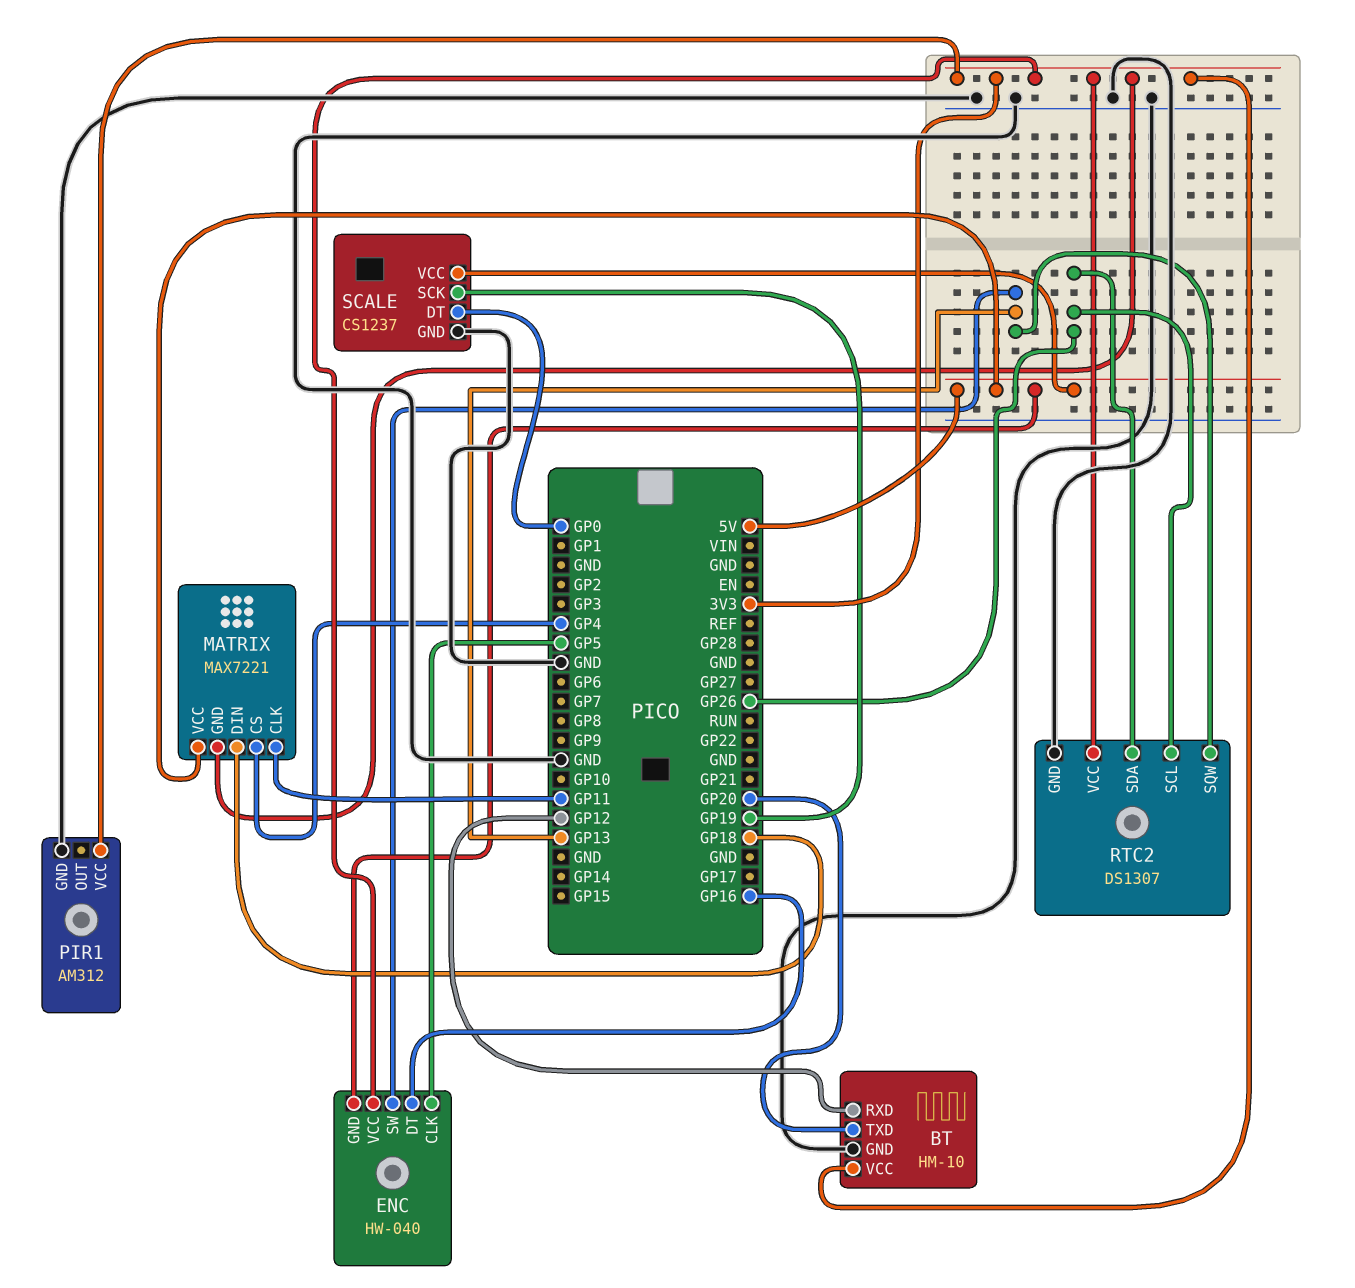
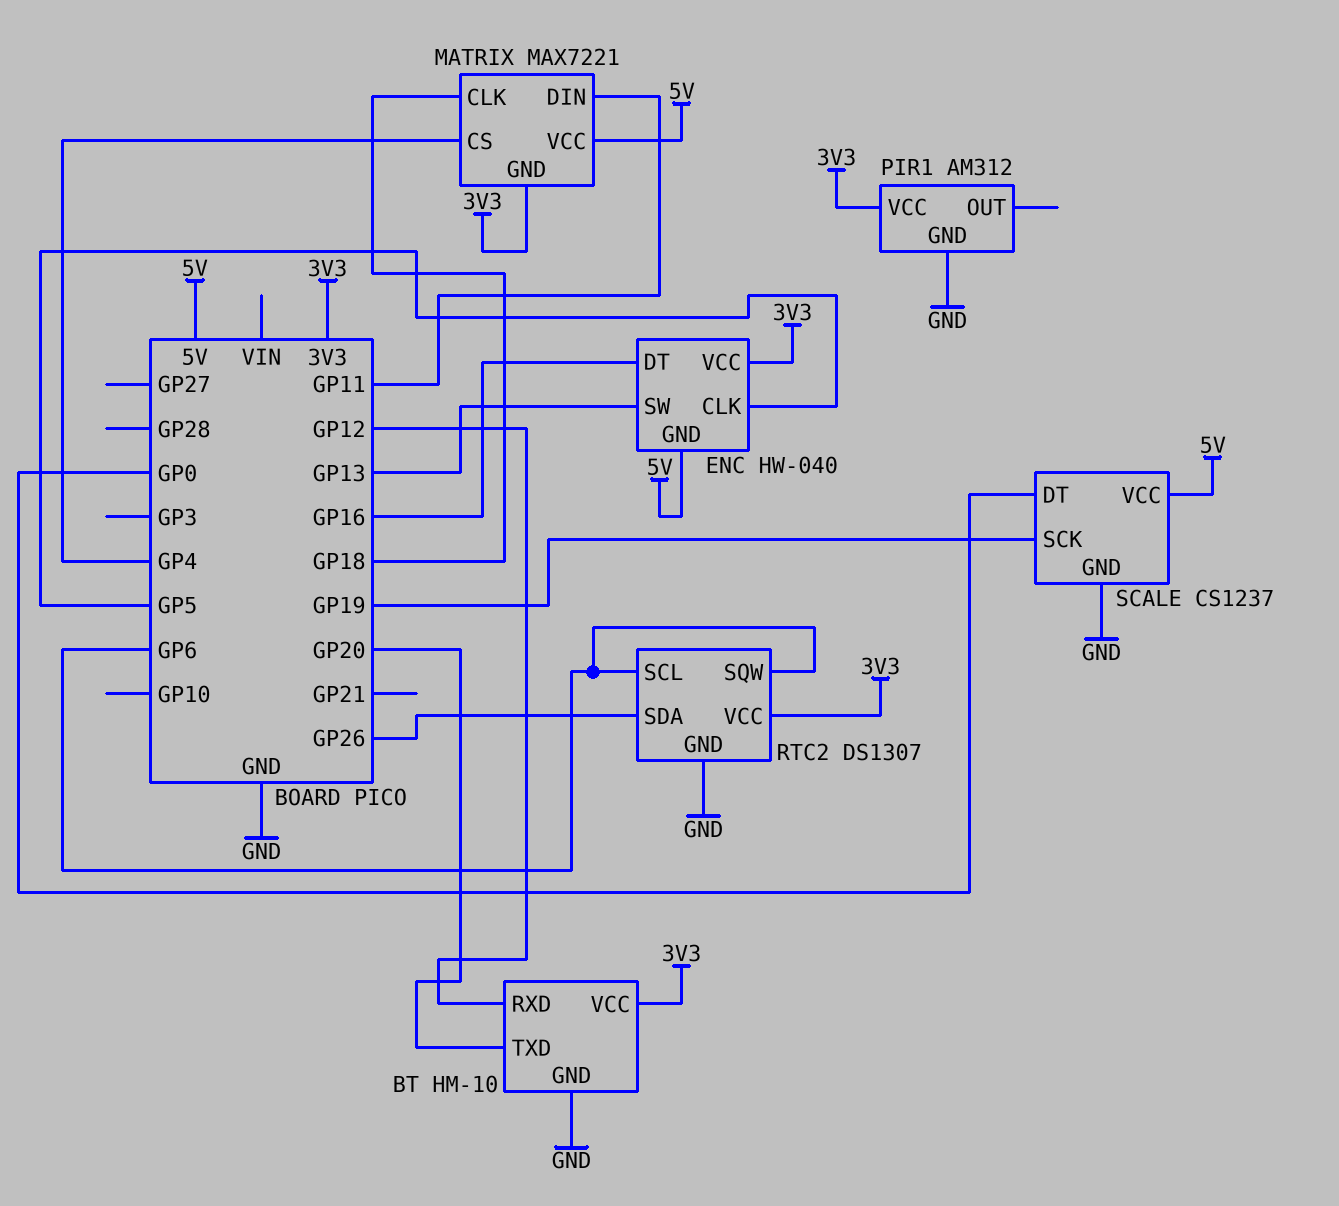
MATRIX pin CLK: GP11 -> GP18
MATRIX pin DIN: GP18 -> GP11
RTC2 pin SCL: GP26 -> GP6
RTC2 pin SQW: GP13 -> GP6

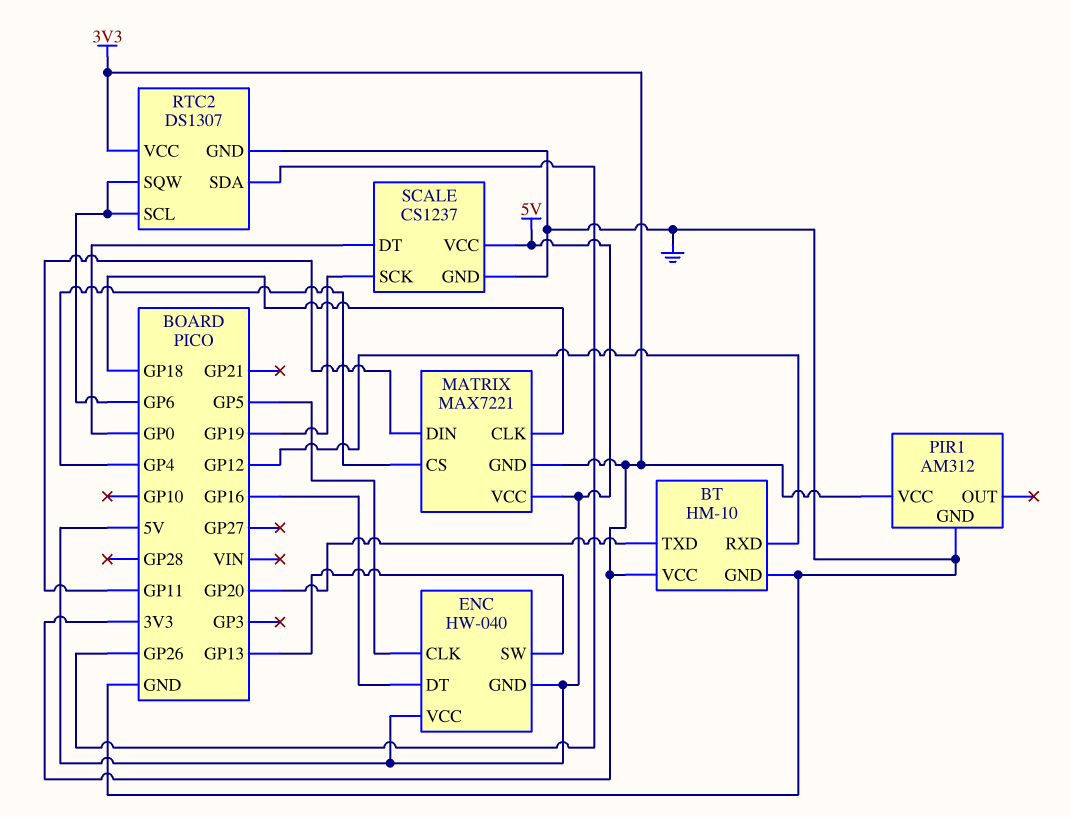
ENC pin VCC: 3V3 -> 5V

